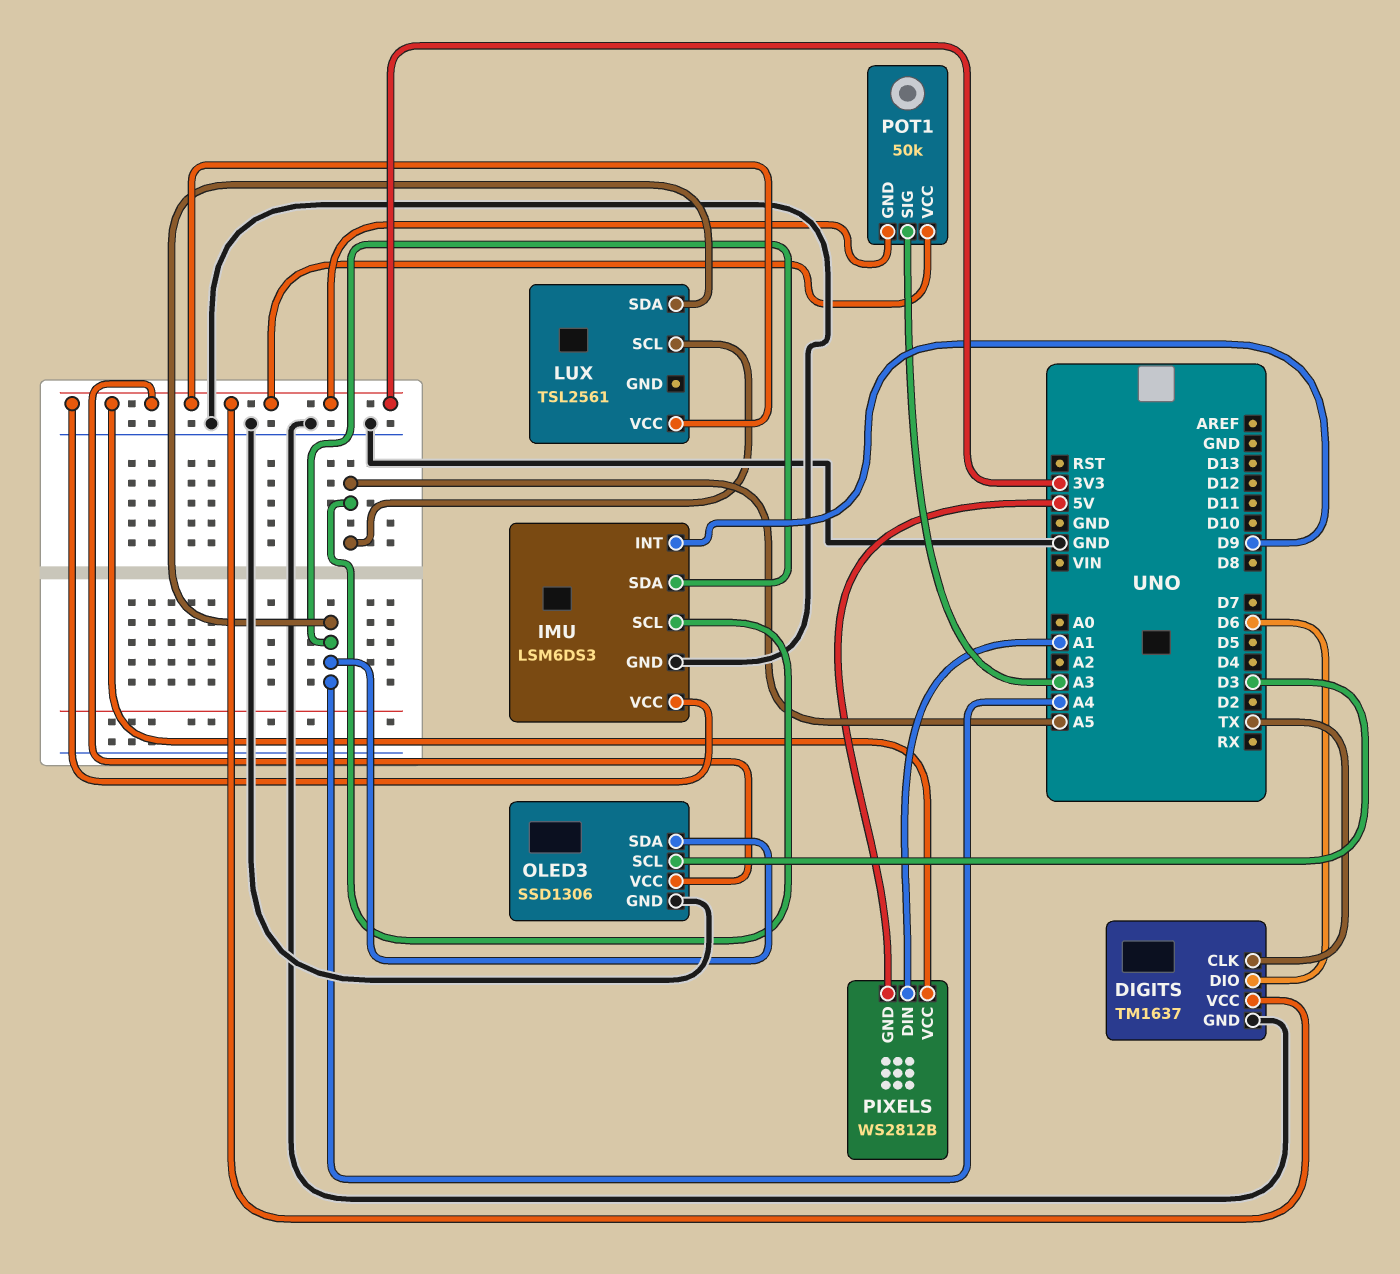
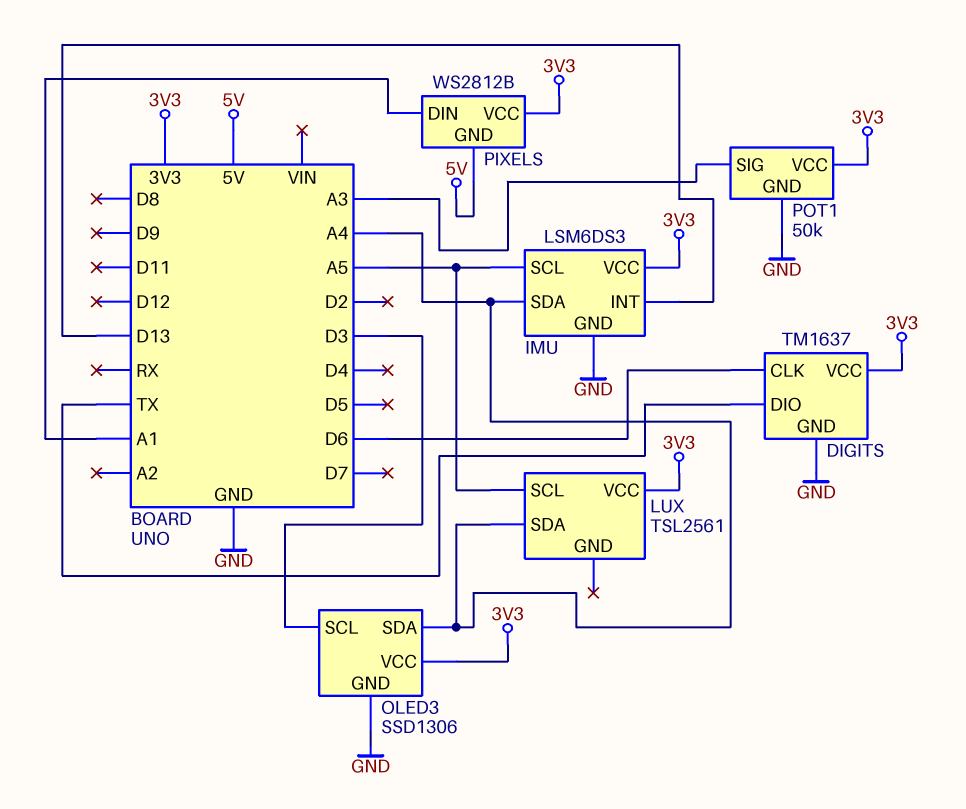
DIGITS pin CLK: TX -> D6
DIGITS pin DIO: D6 -> TX
IMU pin INT: D9 -> D13
POT1 pin GND: 3V3 -> GND

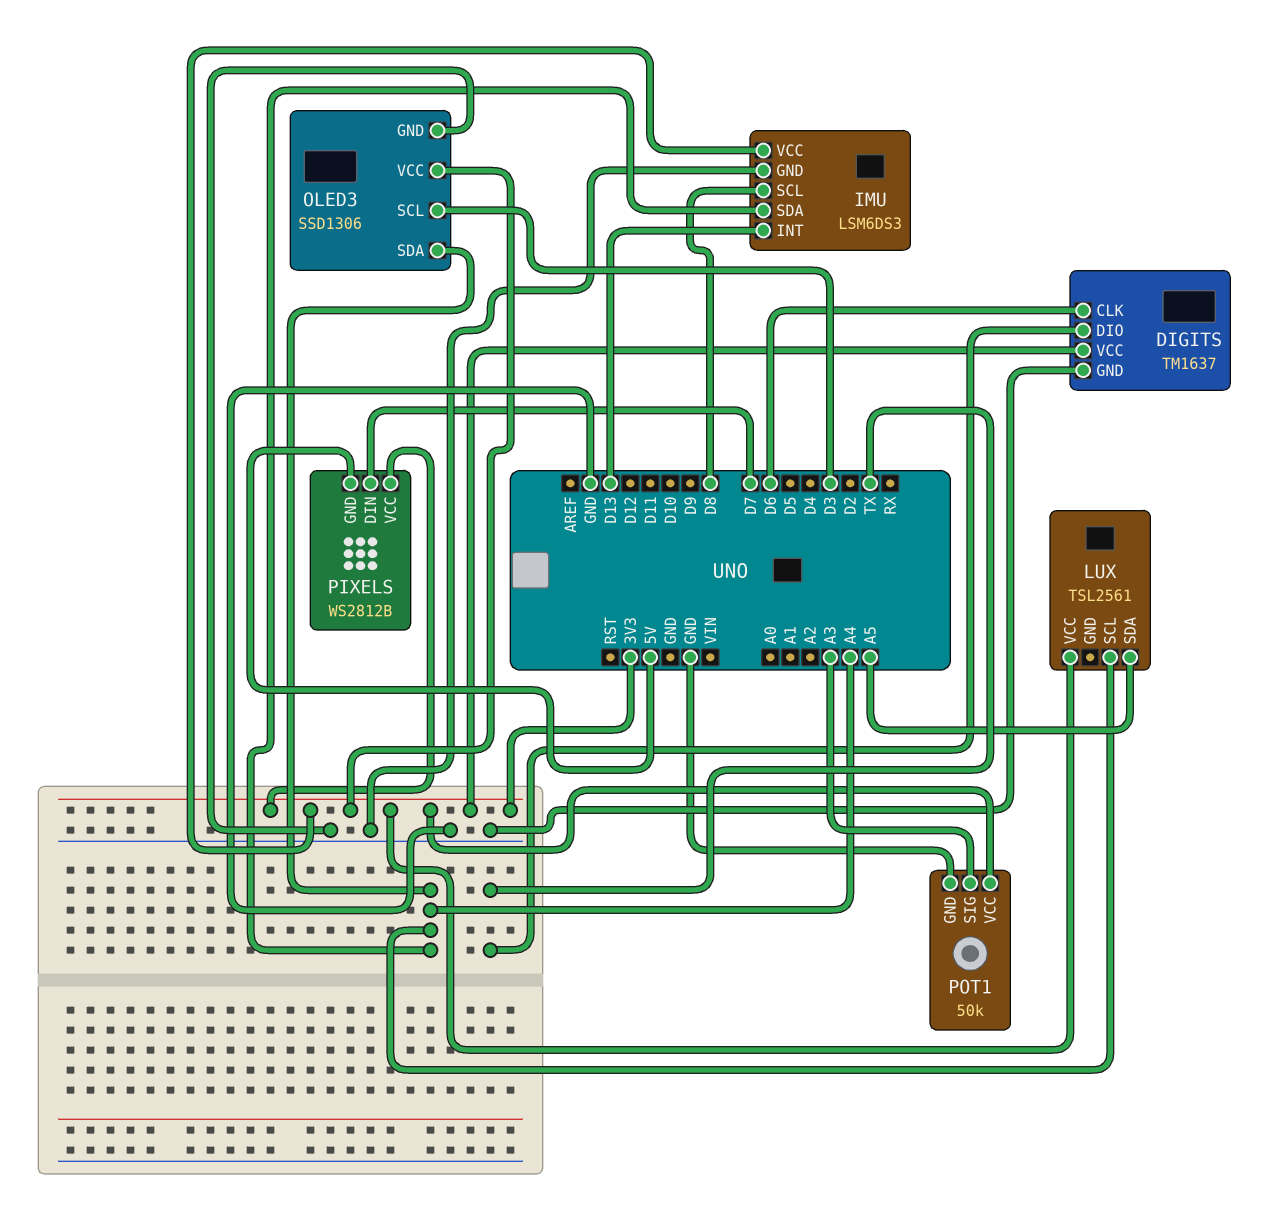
IMU pin SCL: A5 -> D8
LUX pin SCL: A5 -> A4
LUX pin SDA: A4 -> A5
PIXELS pin DIN: A1 -> D7

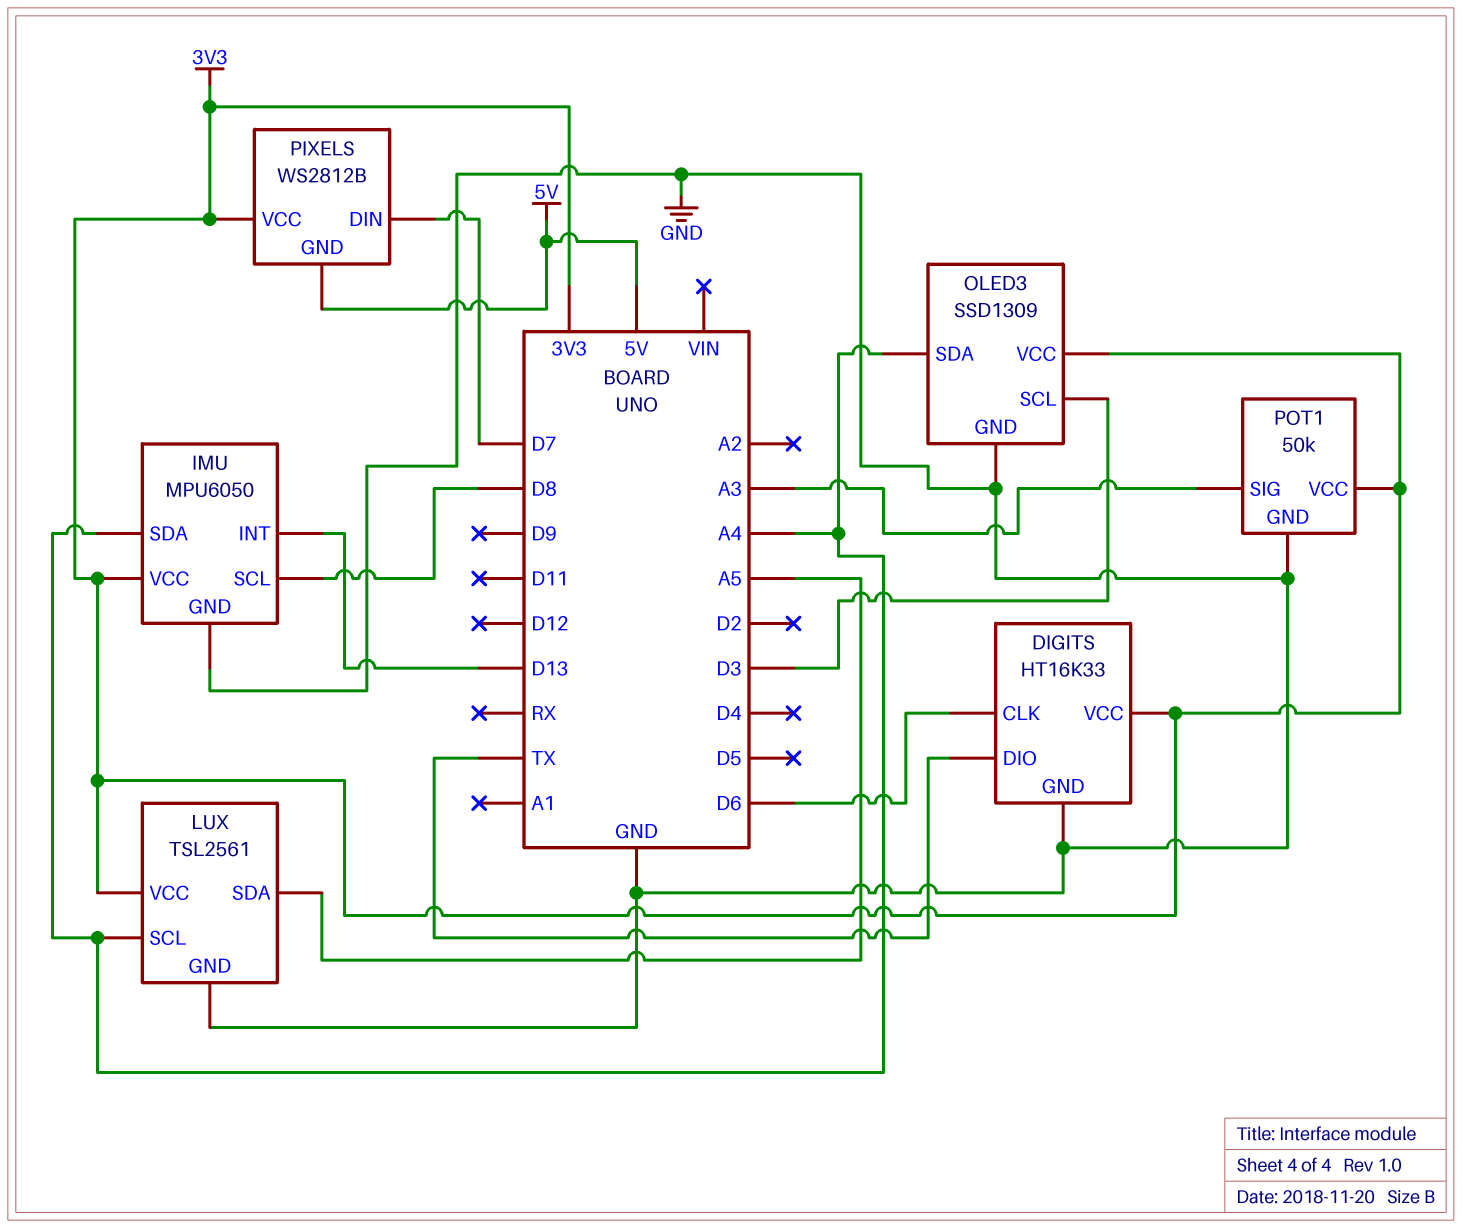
DIGITS: TM1637 -> HT16K33
IMU: LSM6DS3 -> MPU6050
LUX pin GND: none -> GND
OLED3: SSD1306 -> SSD1309

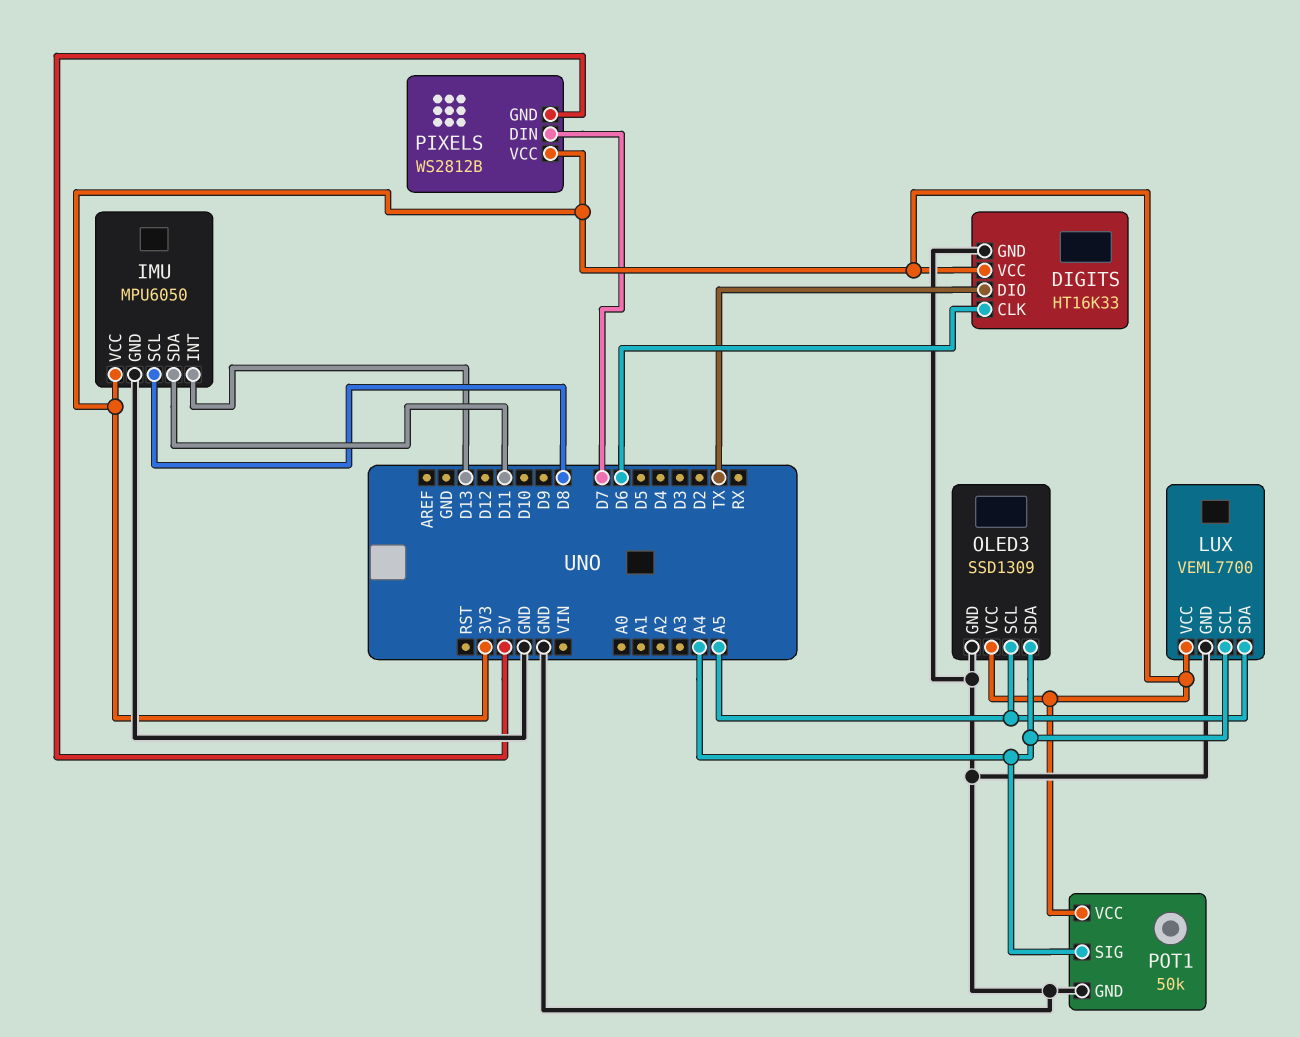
IMU pin SDA: A4 -> D11
LUX: TSL2561 -> VEML7700
OLED3 pin SCL: D3 -> A5
POT1 pin SIG: A3 -> A4

